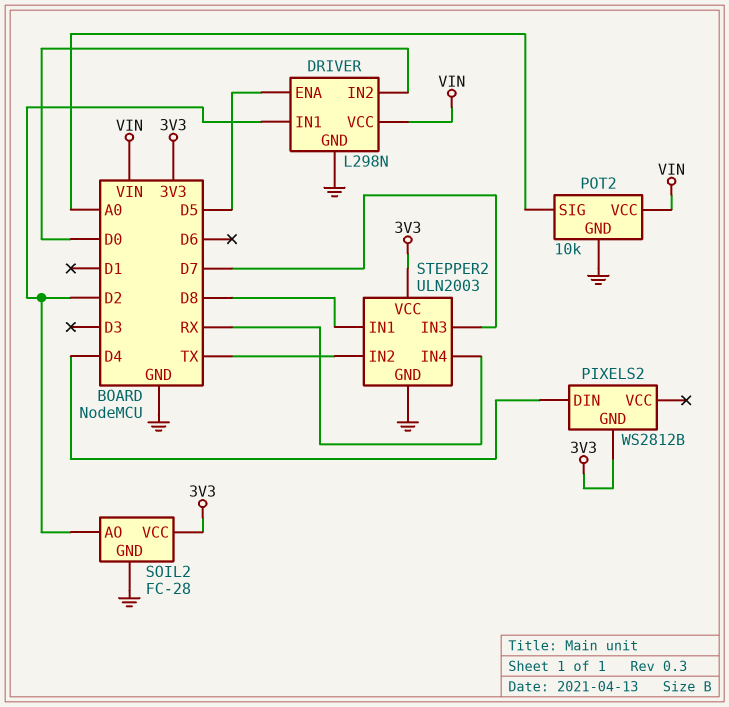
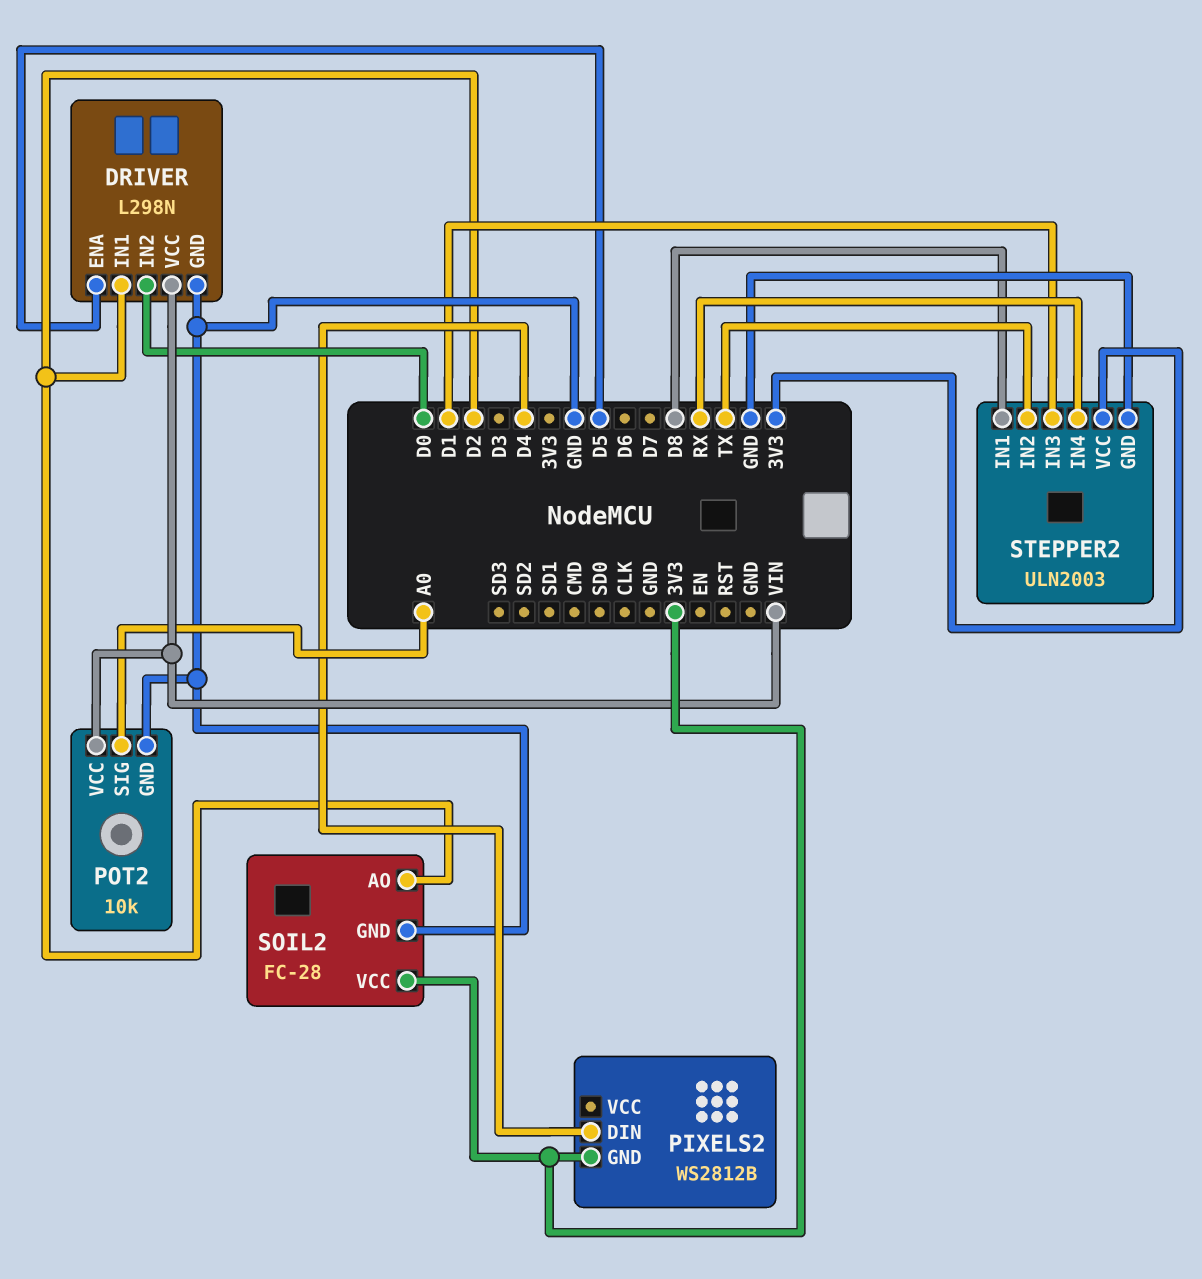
STEPPER2 pin IN3: D7 -> D1

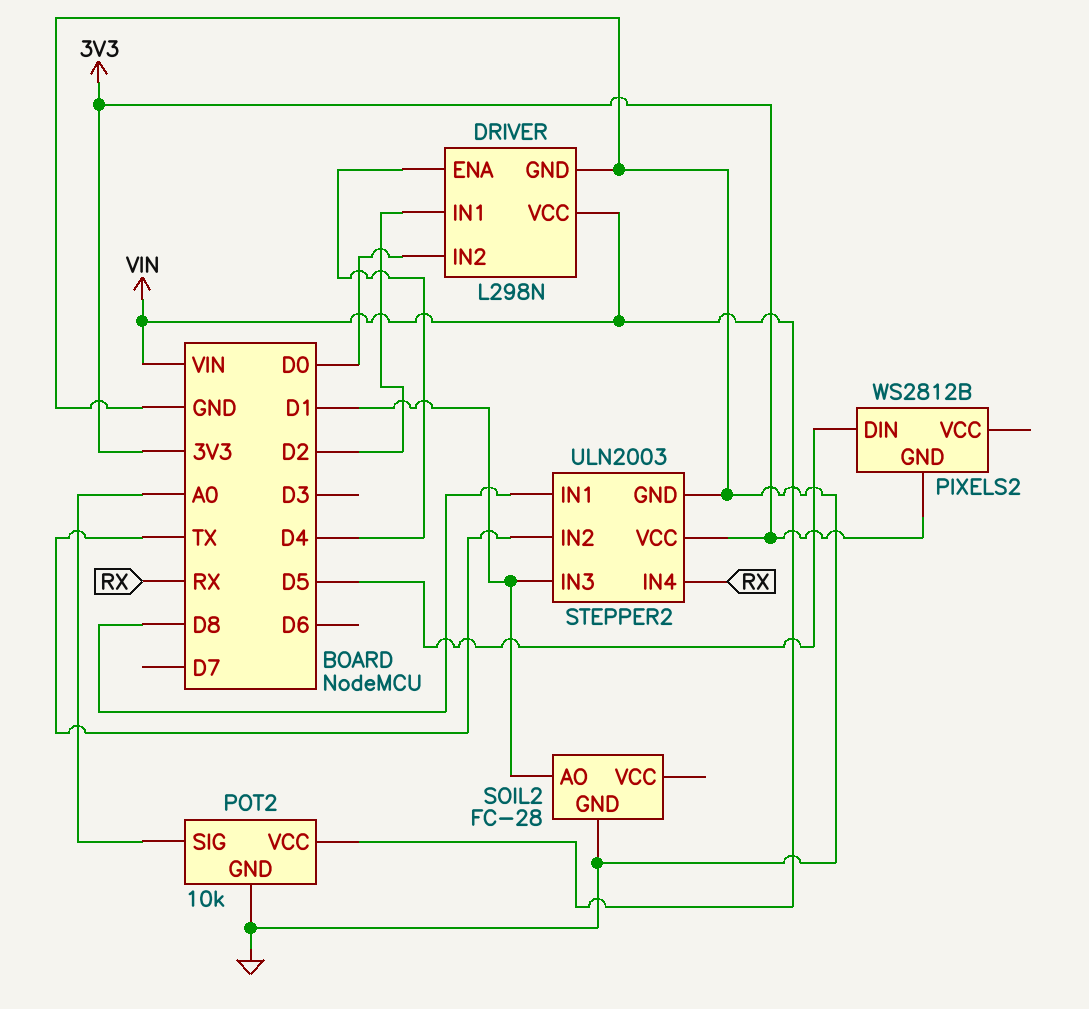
DRIVER pin ENA: D5 -> D4
PIXELS2 pin DIN: D4 -> D5
SOIL2 pin AO: D2 -> D1
SOIL2 pin VCC: 3V3 -> none

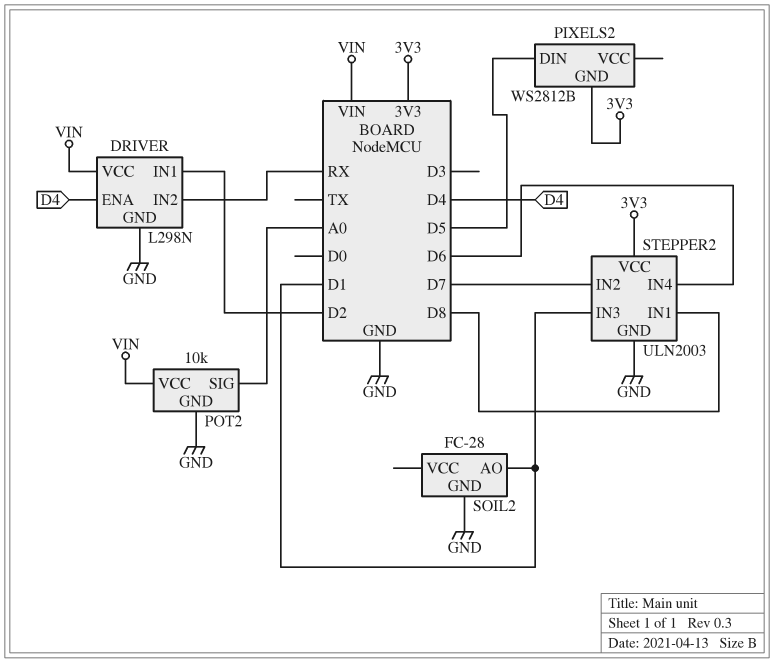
DRIVER pin IN2: D0 -> RX
STEPPER2 pin IN2: TX -> D7
STEPPER2 pin IN4: RX -> D6

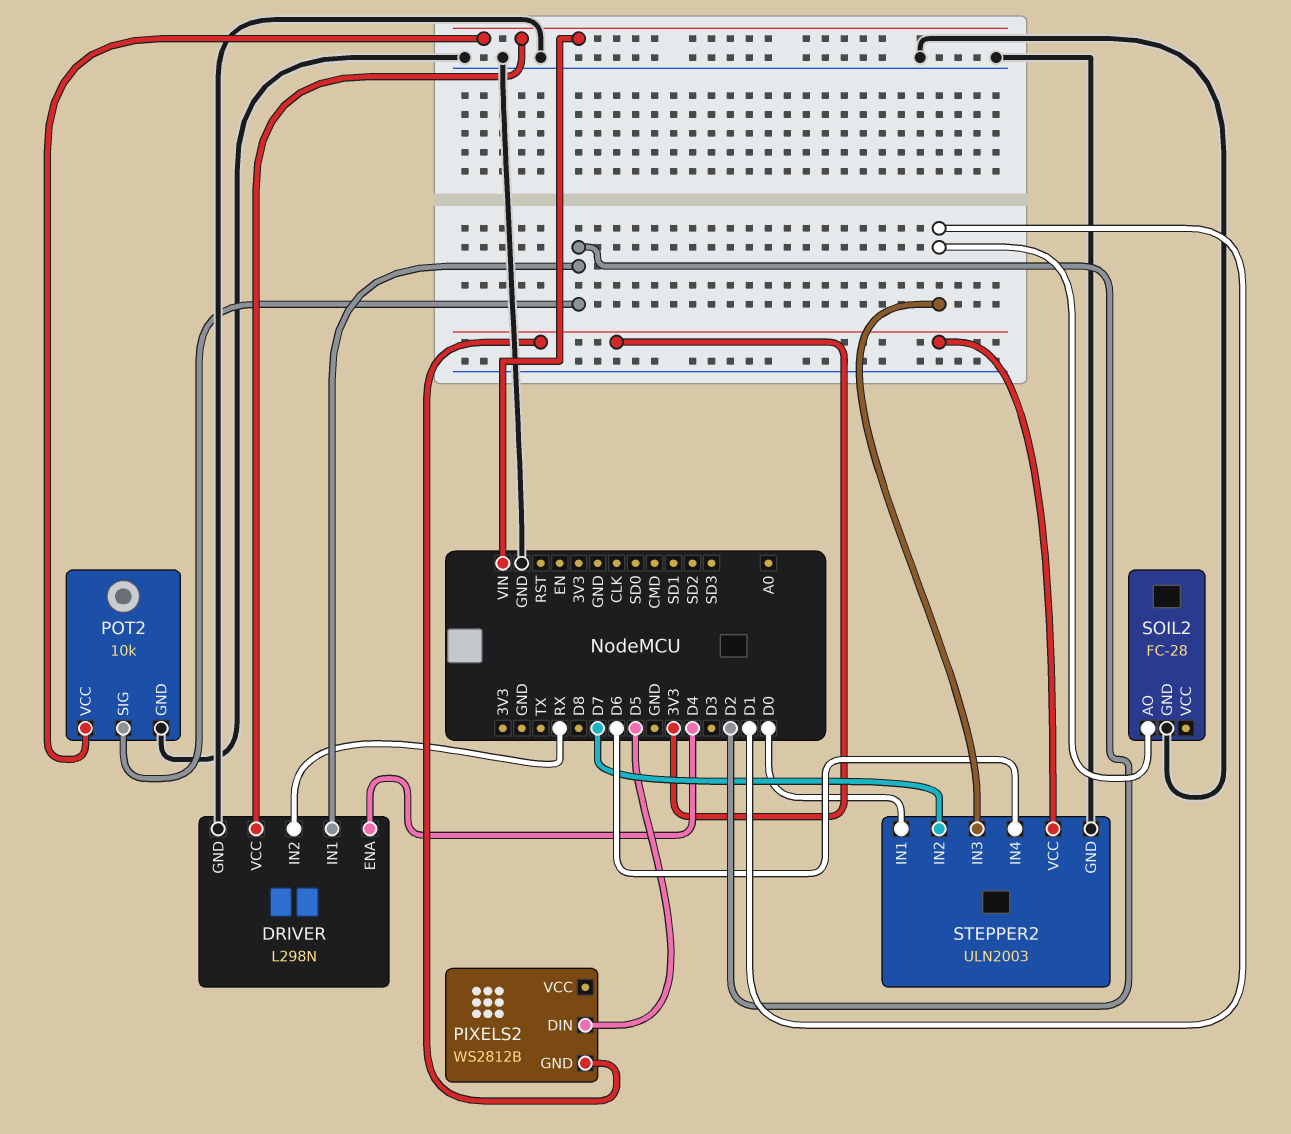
POT2 pin SIG: A0 -> D2
STEPPER2 pin IN1: D8 -> D0

